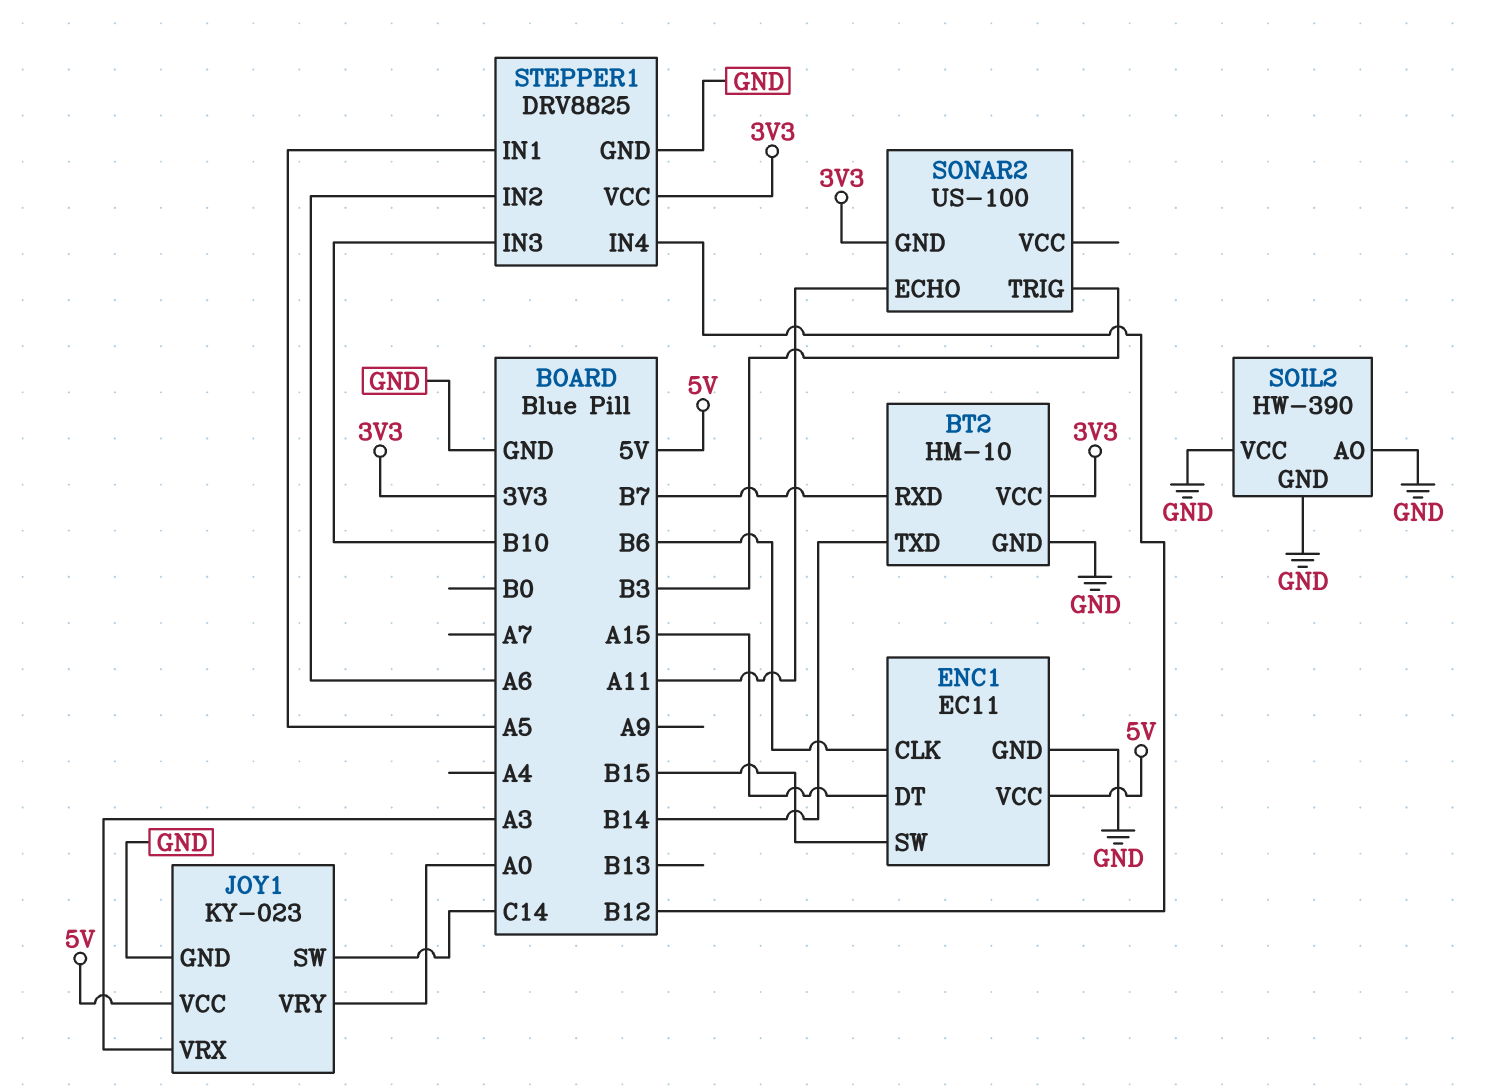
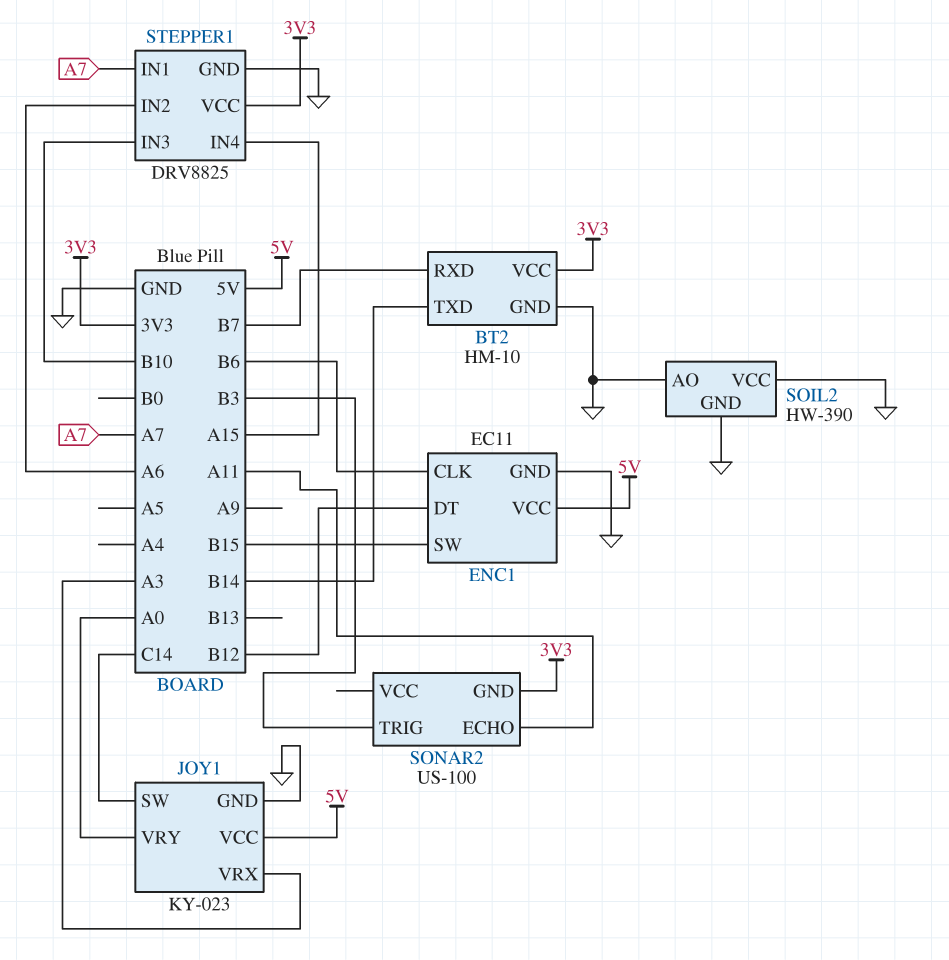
ENC1 pin DT: A15 -> B12
STEPPER1 pin IN1: A5 -> A7
STEPPER1 pin IN4: B12 -> A15

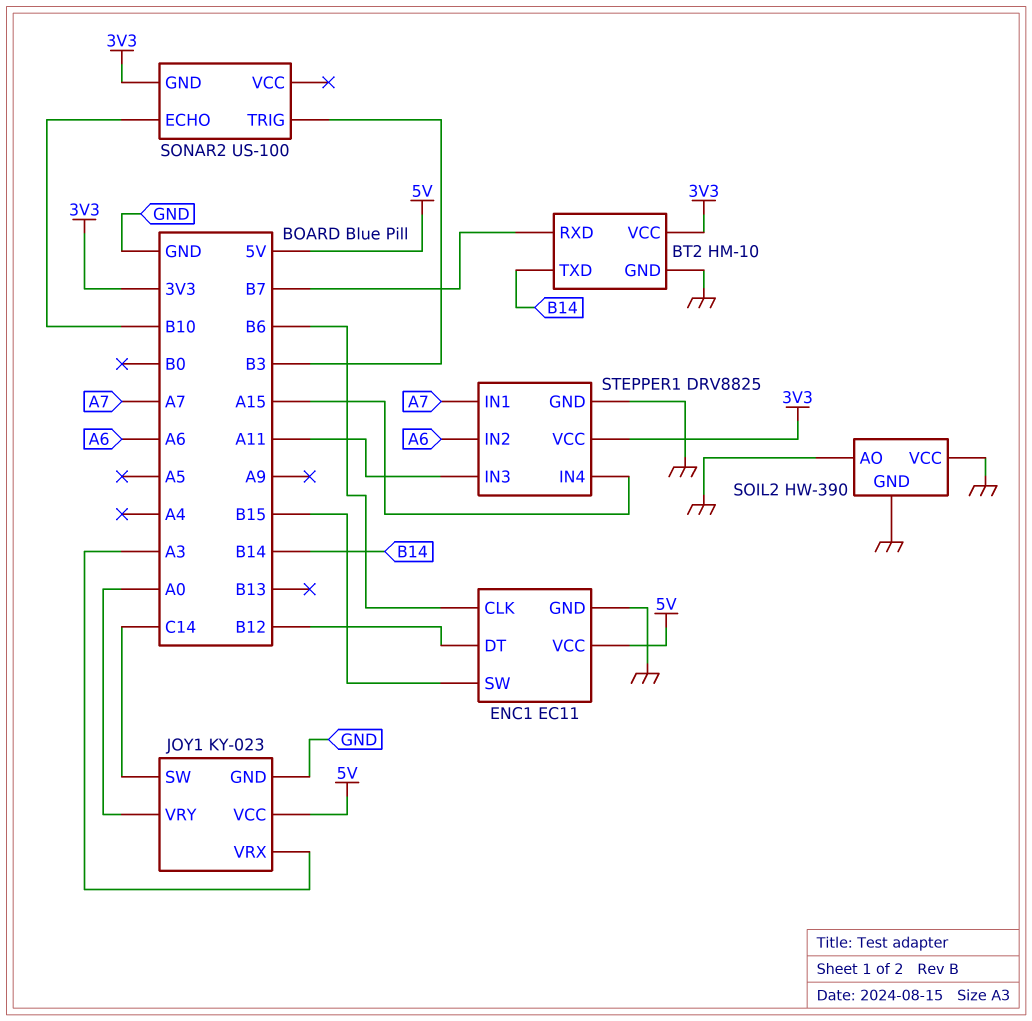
SONAR2 pin ECHO: A11 -> B10
STEPPER1 pin IN3: B10 -> A11

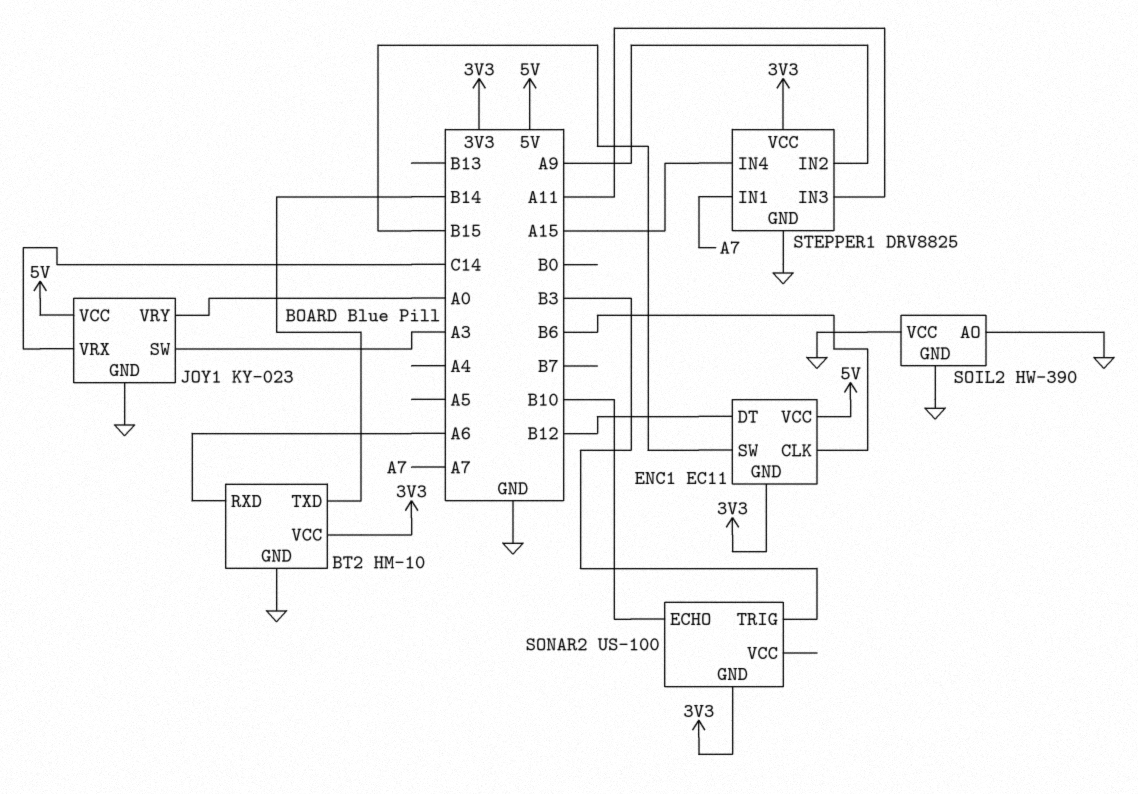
BT2 pin RXD: B7 -> A6
ENC1 pin GND: GND -> 3V3
JOY1 pin SW: C14 -> A3
JOY1 pin VRX: A3 -> C14
STEPPER1 pin IN2: A6 -> A9

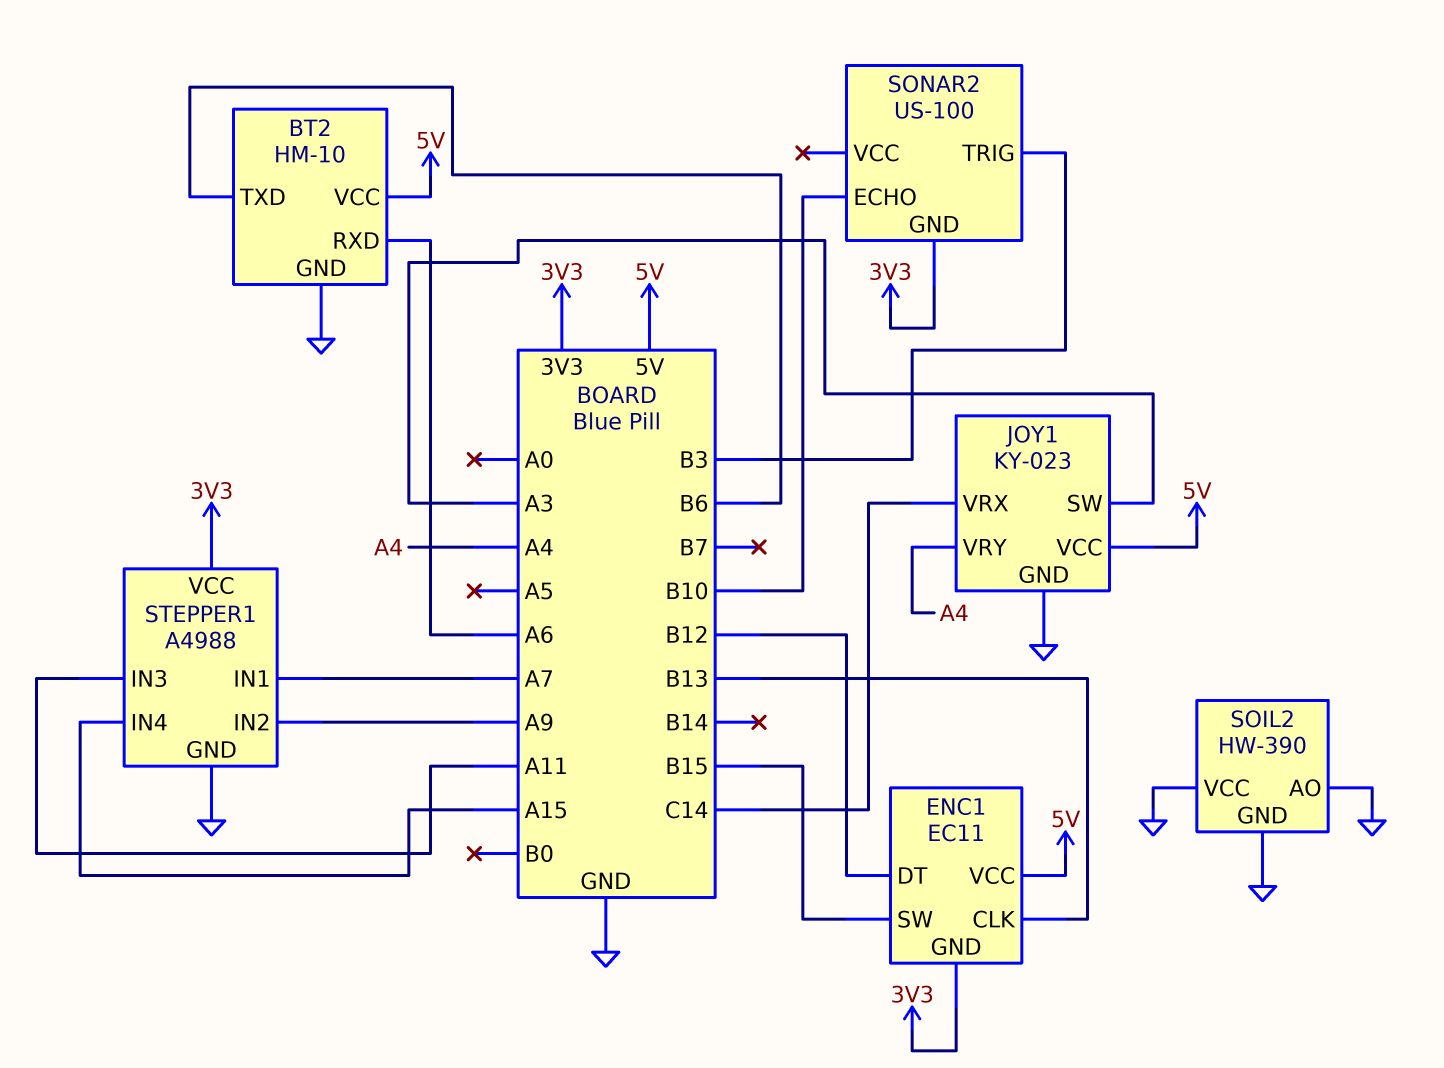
BT2 pin TXD: B14 -> B6
BT2 pin VCC: 3V3 -> 5V
ENC1 pin CLK: B6 -> B13
JOY1 pin VRY: A0 -> A4
STEPPER1: DRV8825 -> A4988

